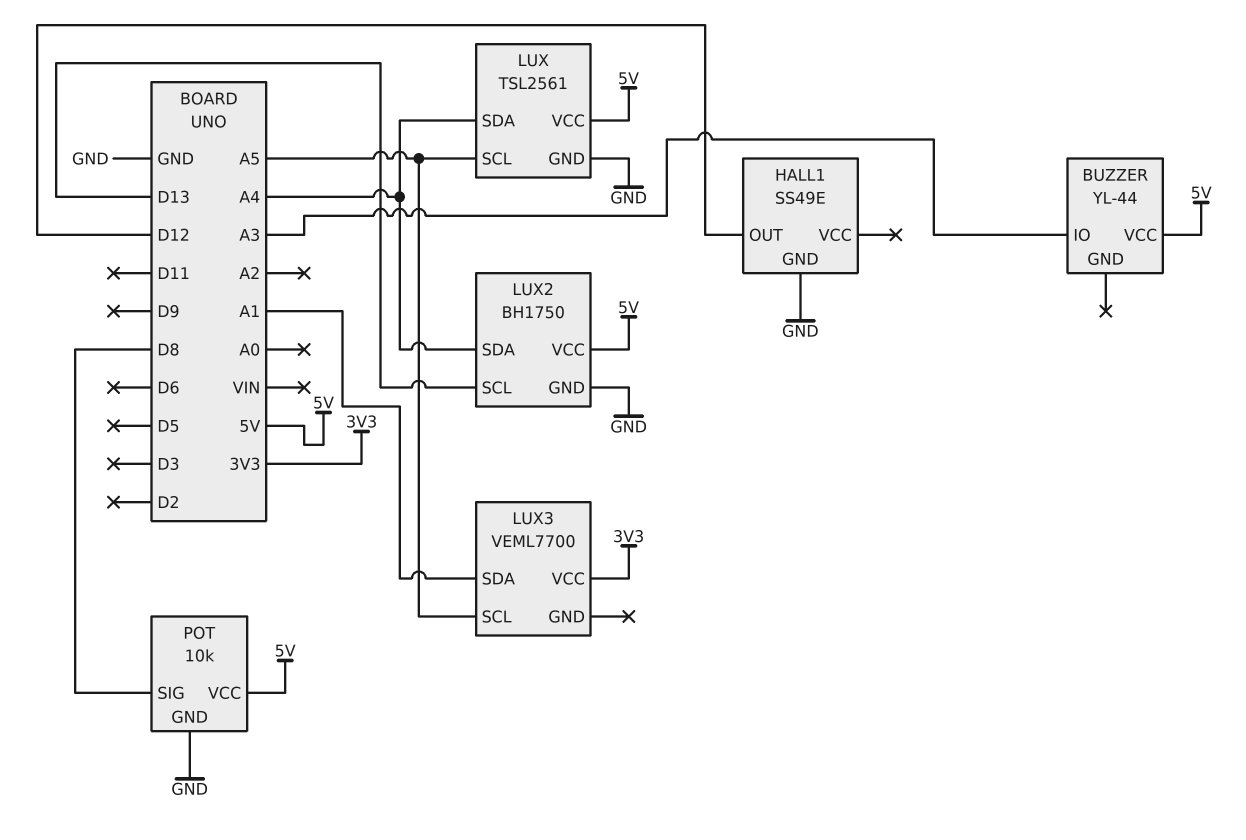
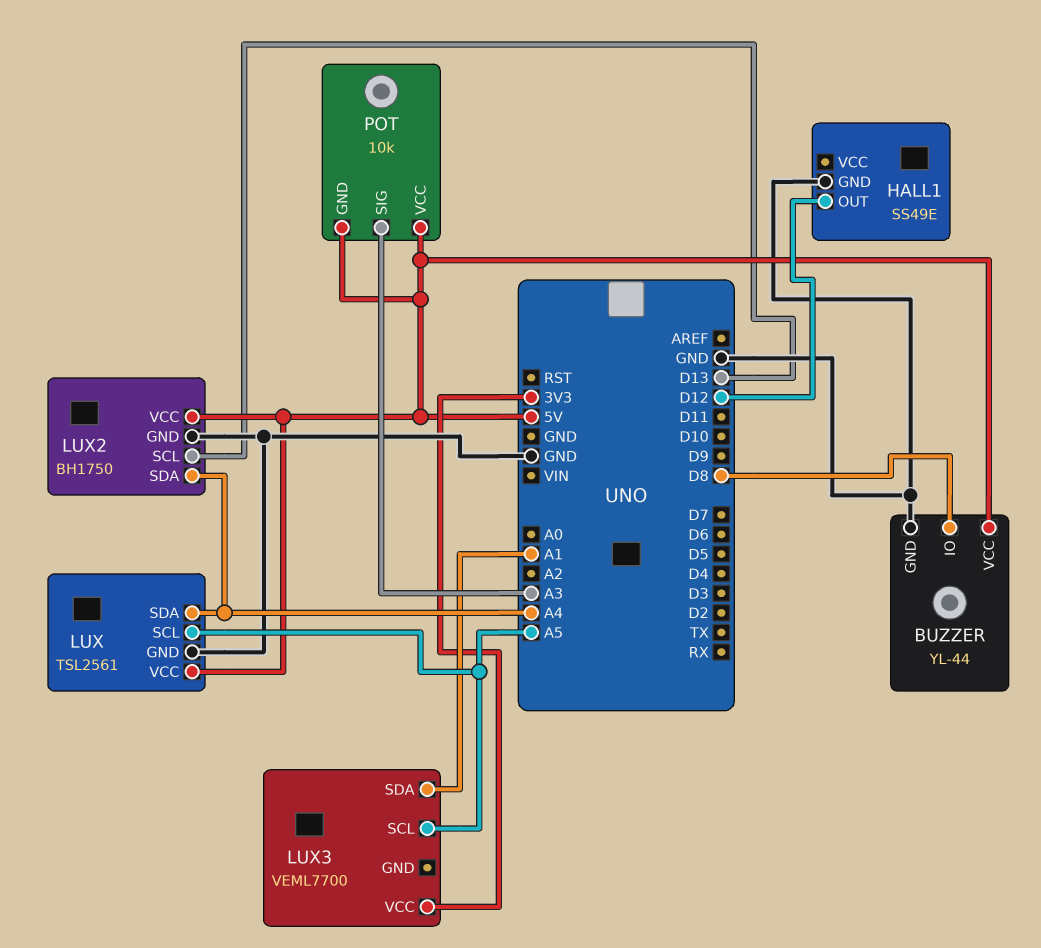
BUZZER pin GND: none -> GND
BUZZER pin IO: A3 -> D8
POT pin GND: GND -> 5V
POT pin SIG: D8 -> A3

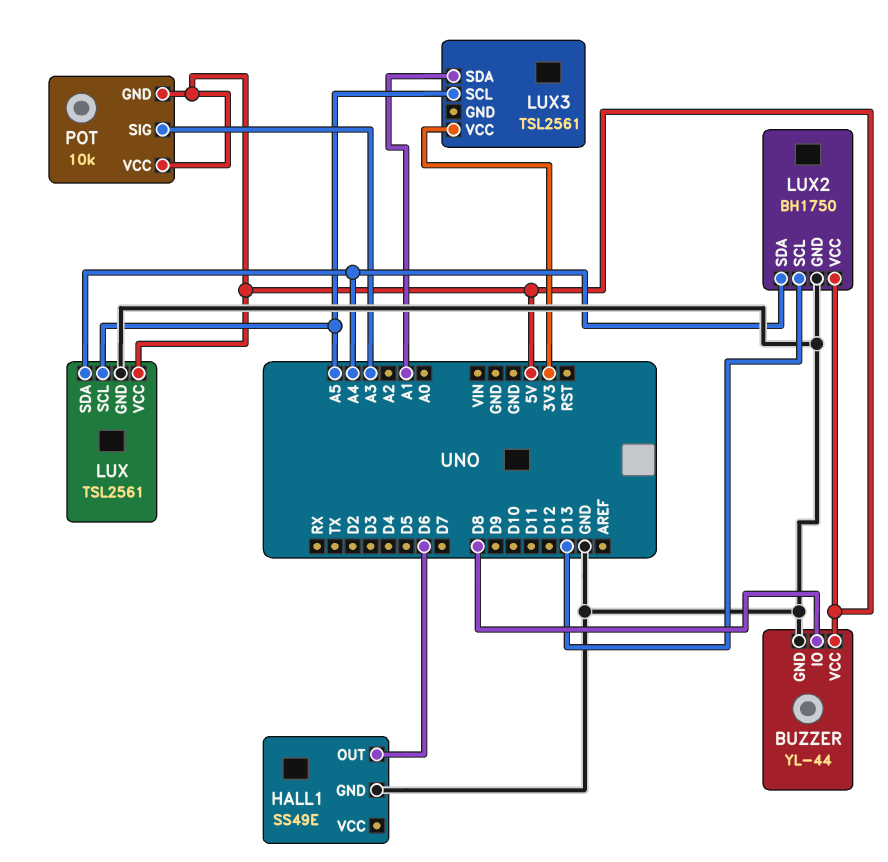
HALL1 pin OUT: D12 -> D6
LUX3: VEML7700 -> TSL2561

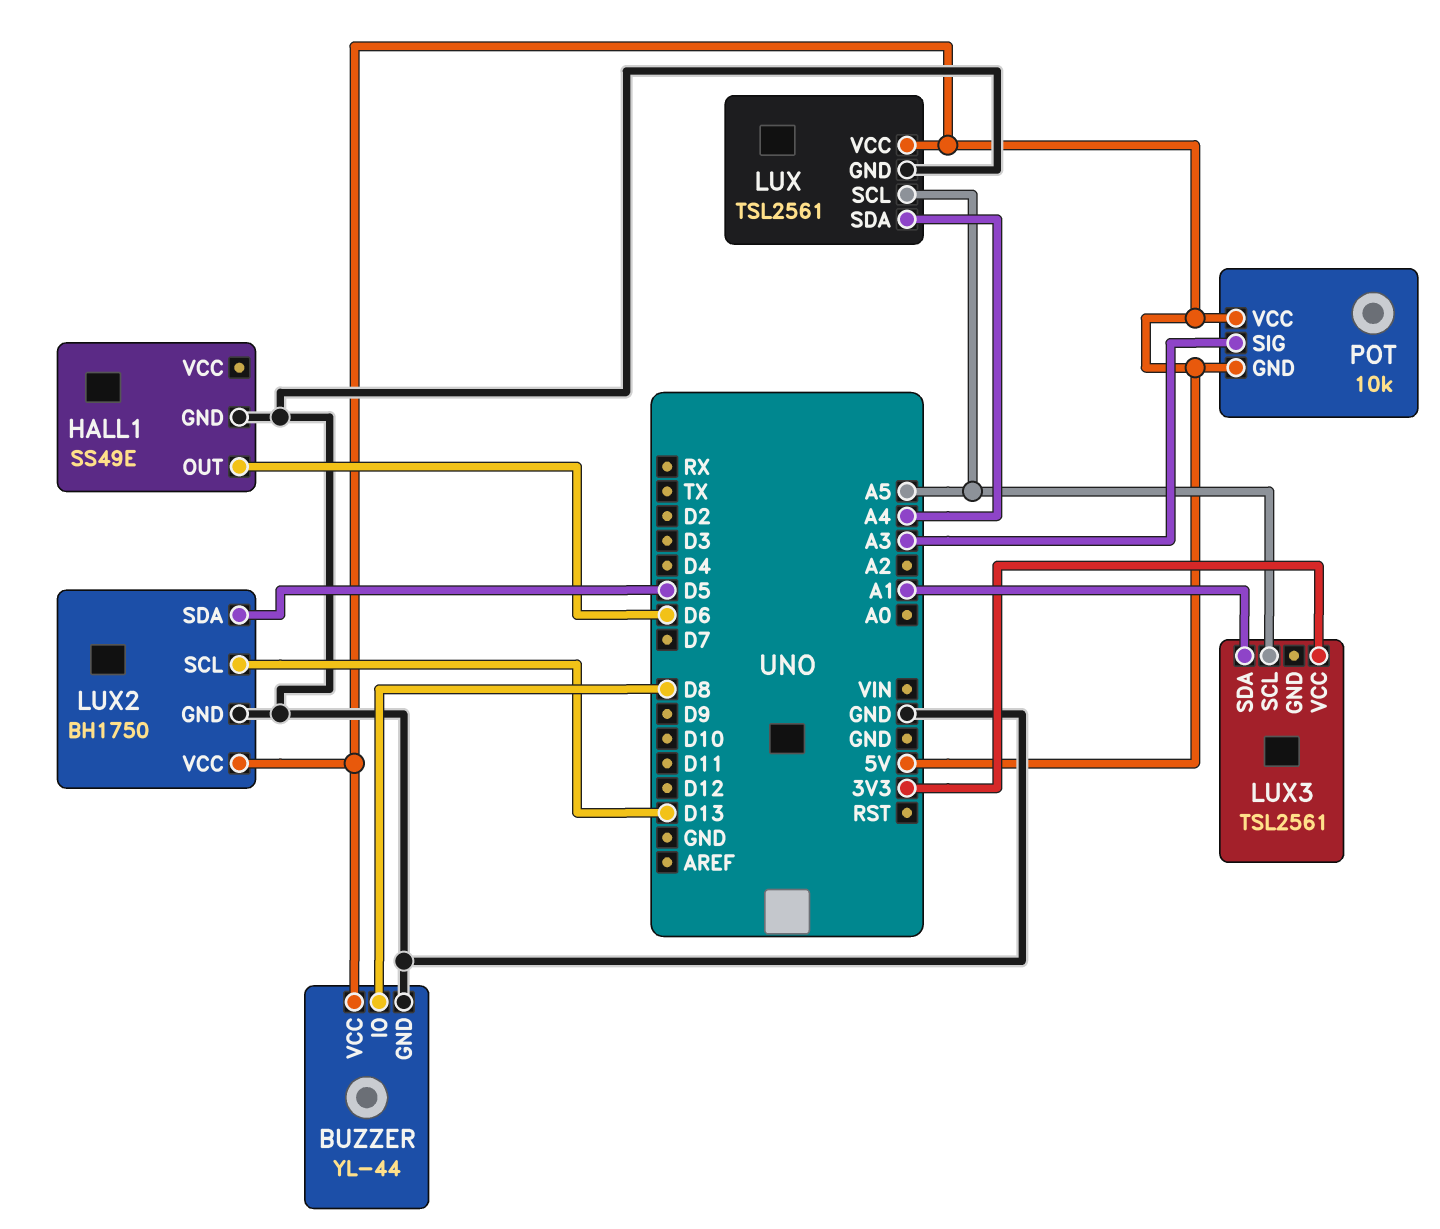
LUX2 pin SDA: A4 -> D5

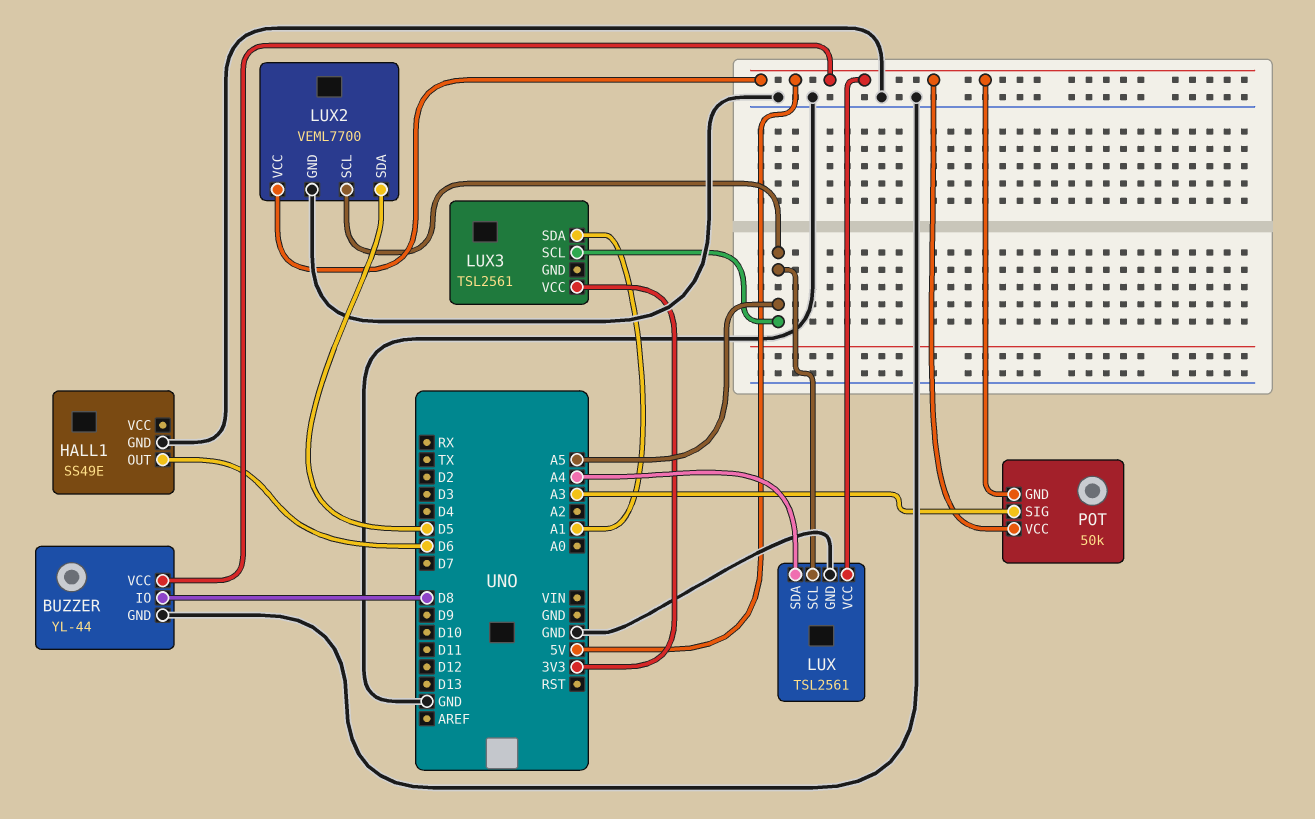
LUX2: BH1750 -> VEML7700
LUX2 pin SCL: D13 -> A5
POT: 10k -> 50k

